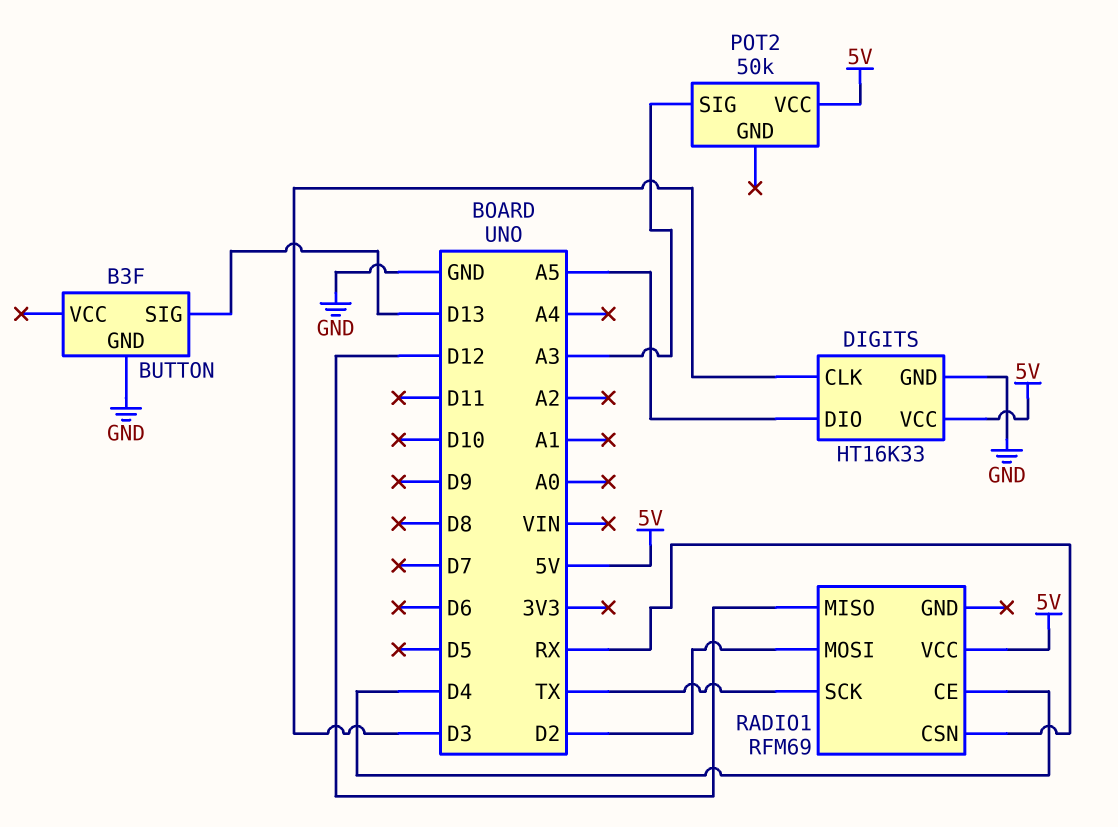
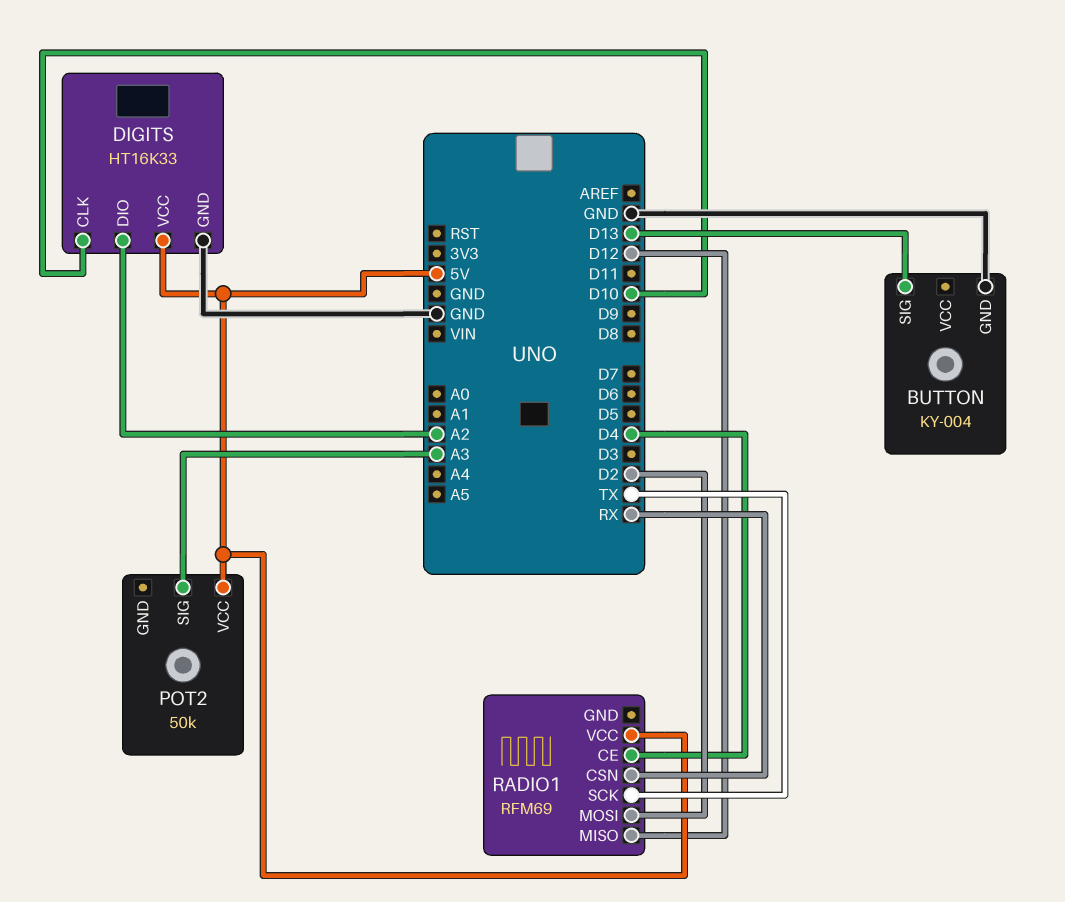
BUTTON: B3F -> KY-004
DIGITS pin CLK: D3 -> D10
DIGITS pin DIO: A5 -> A2

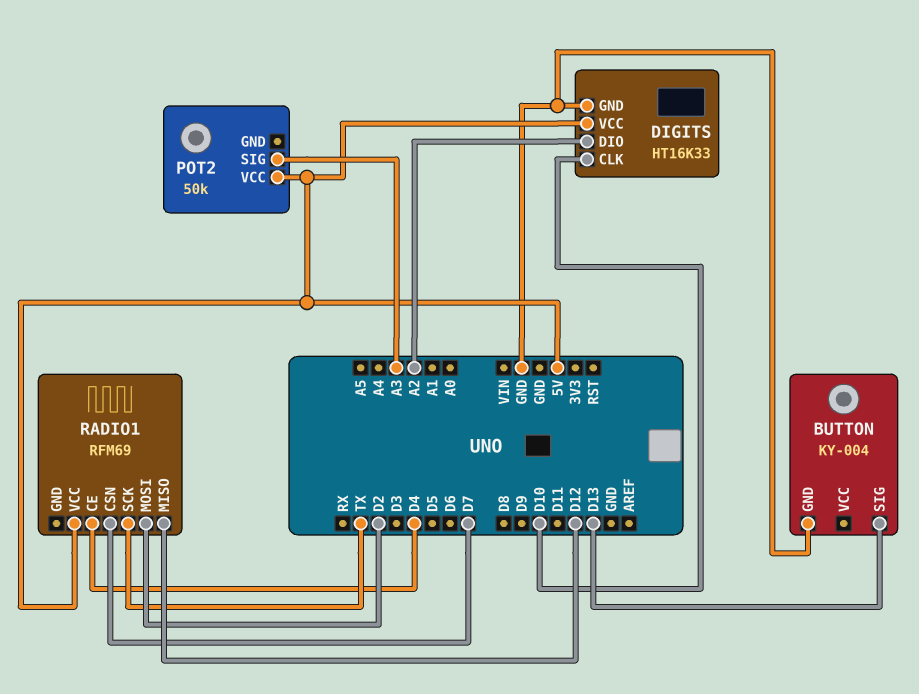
RADIO1 pin CSN: RX -> D7

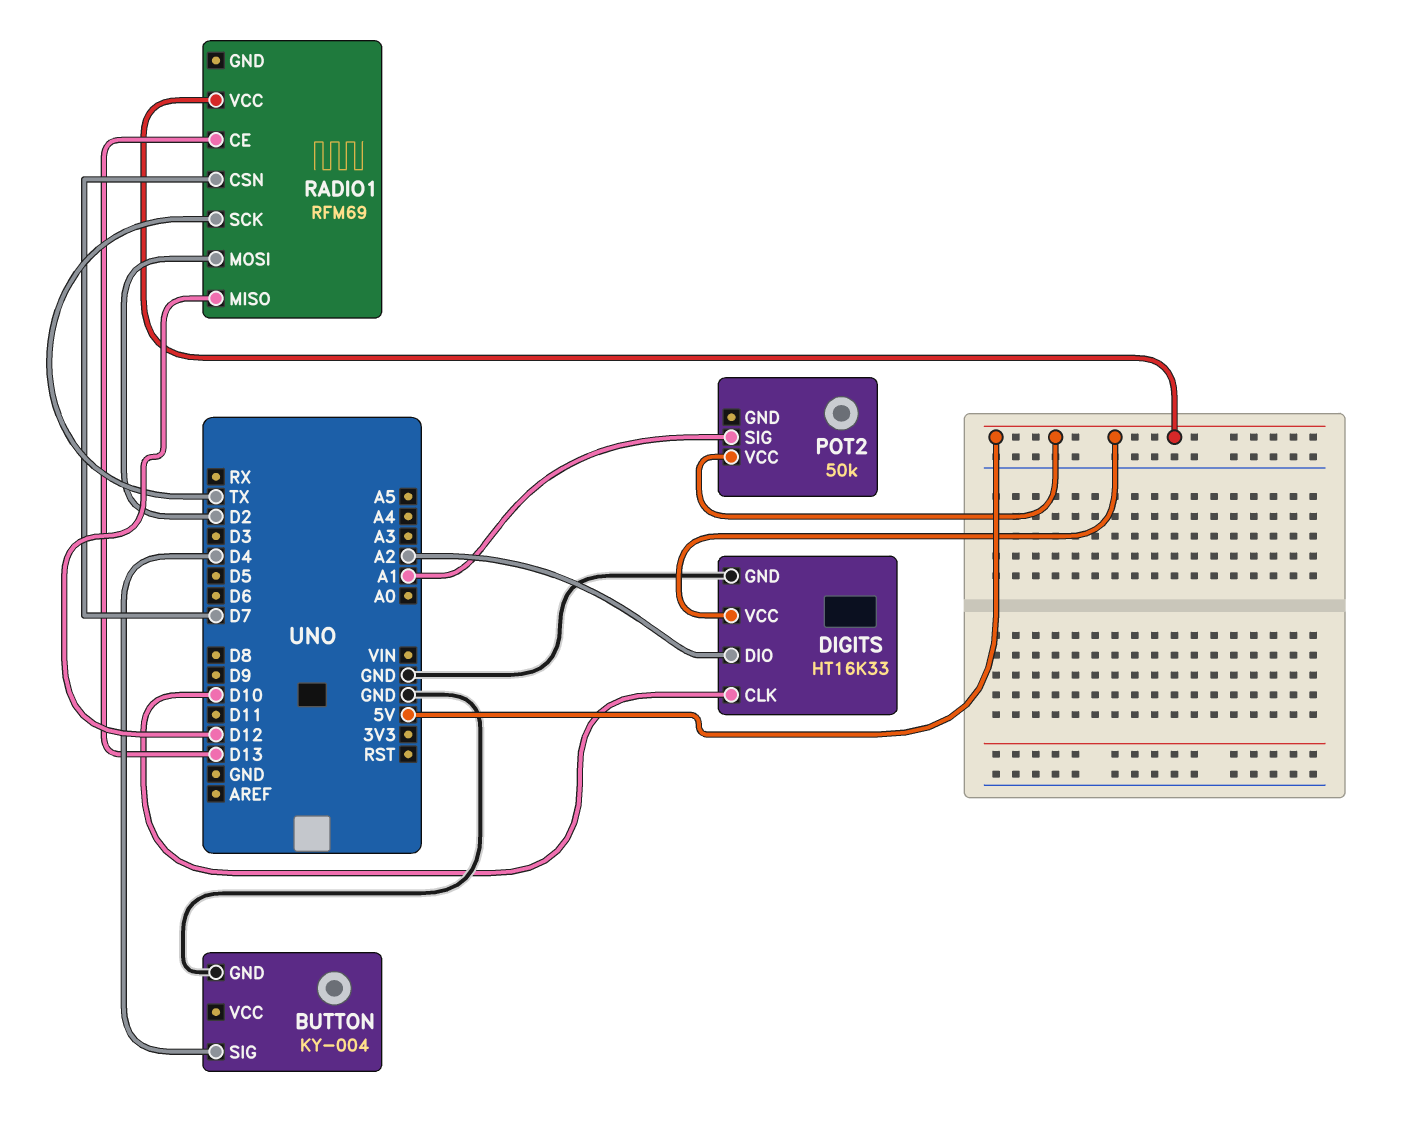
BUTTON pin SIG: D13 -> D4
POT2 pin SIG: A3 -> A1
RADIO1 pin CE: D4 -> D13

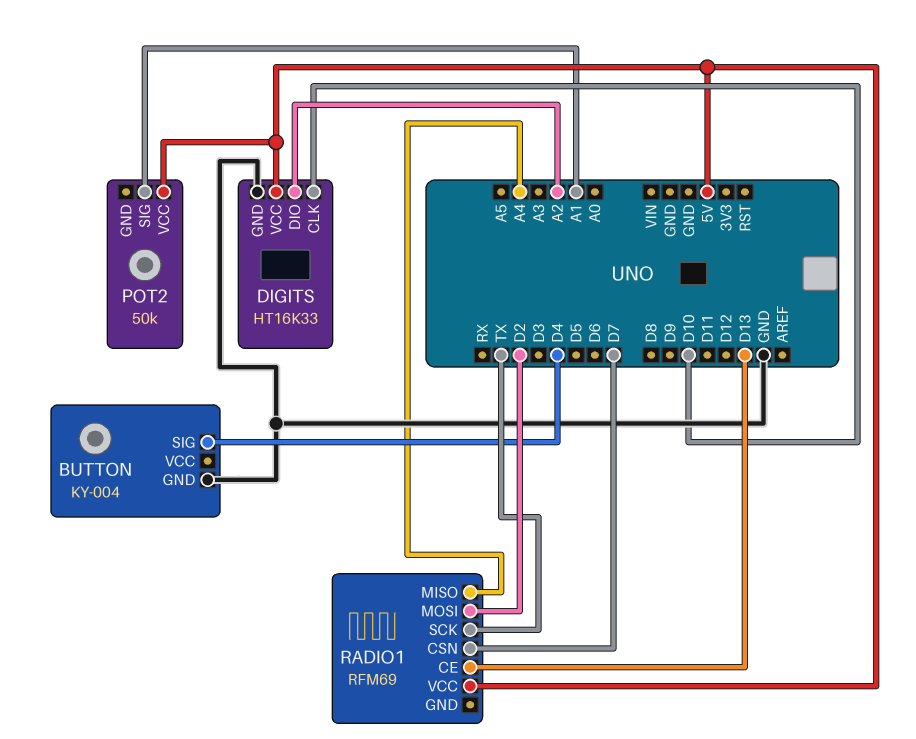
RADIO1 pin MISO: D12 -> A4

